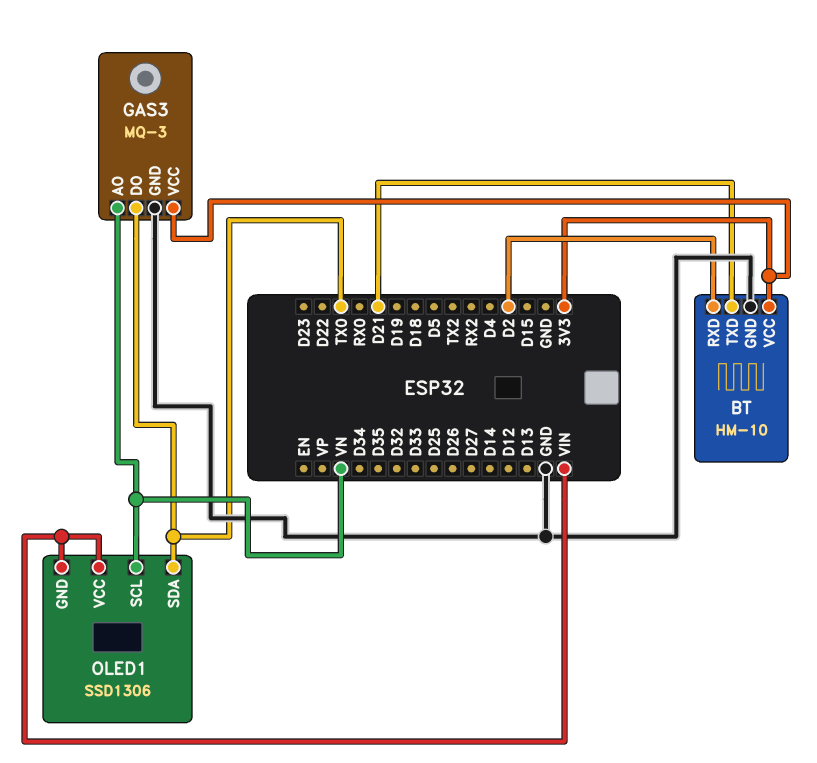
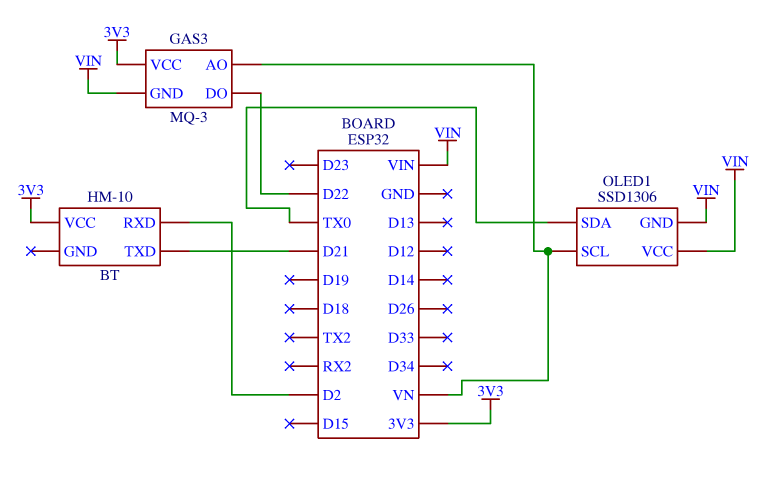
BT pin GND: GND -> none
GAS3 pin DO: TX0 -> D22
GAS3 pin GND: GND -> VIN

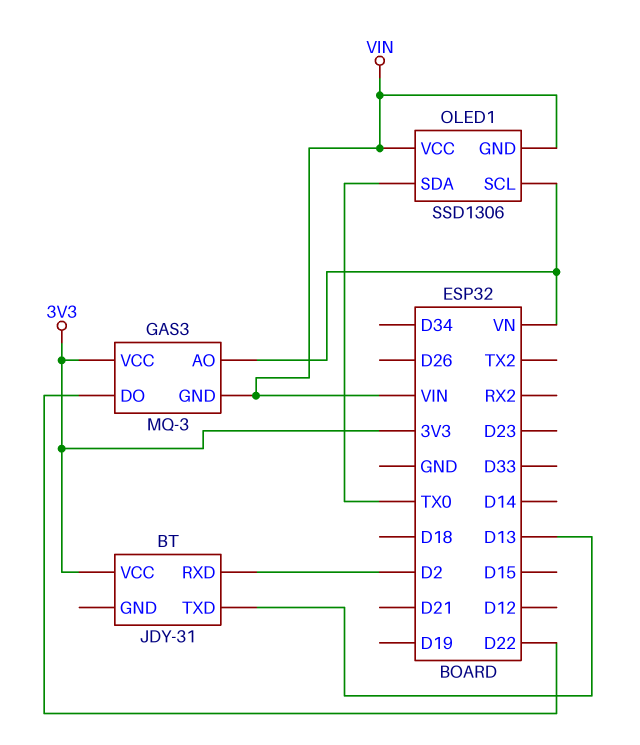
BT: HM-10 -> JDY-31
BT pin TXD: D21 -> D13

